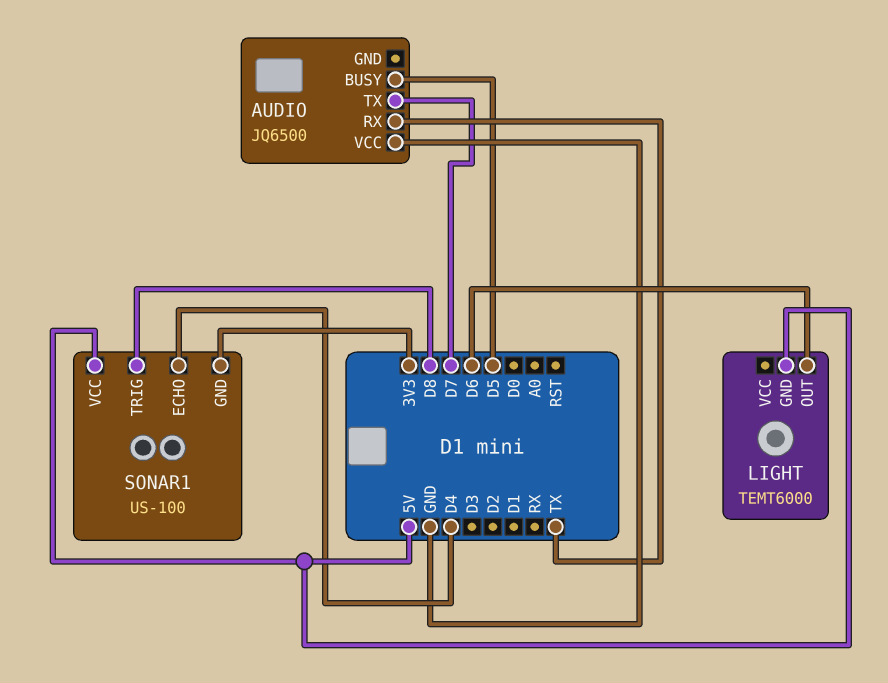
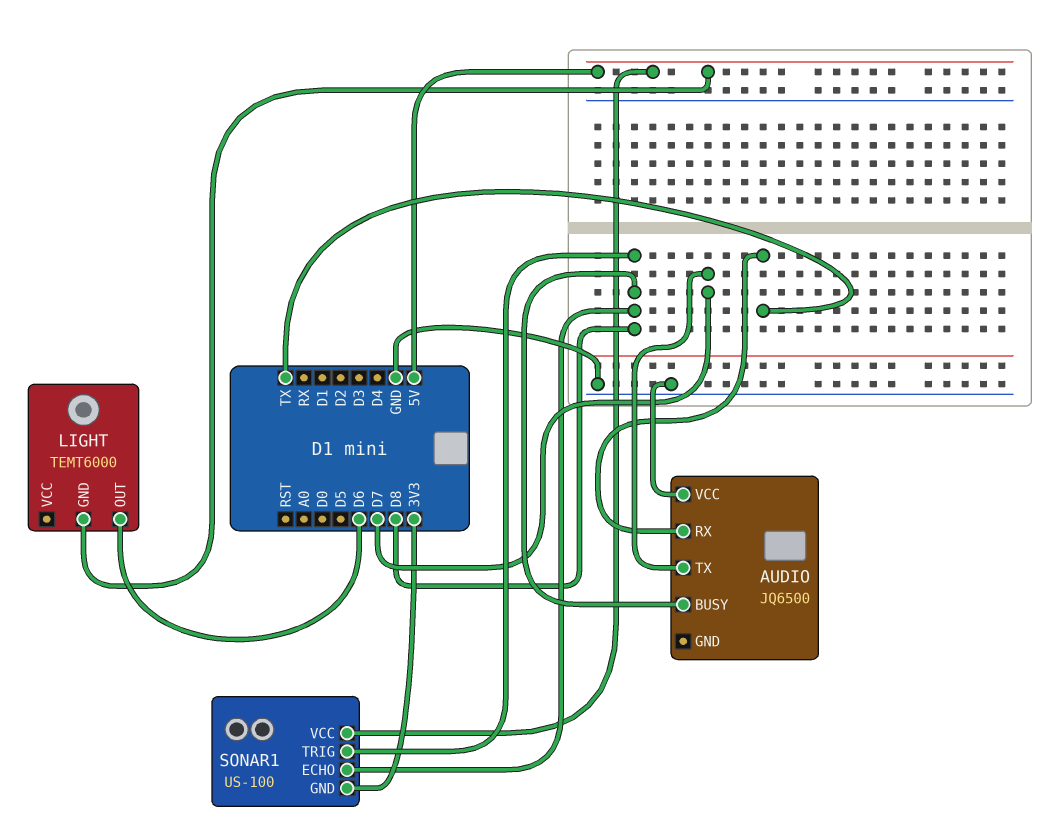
AUDIO pin BUSY: D5 -> D8
SONAR1 pin ECHO: D4 -> D8

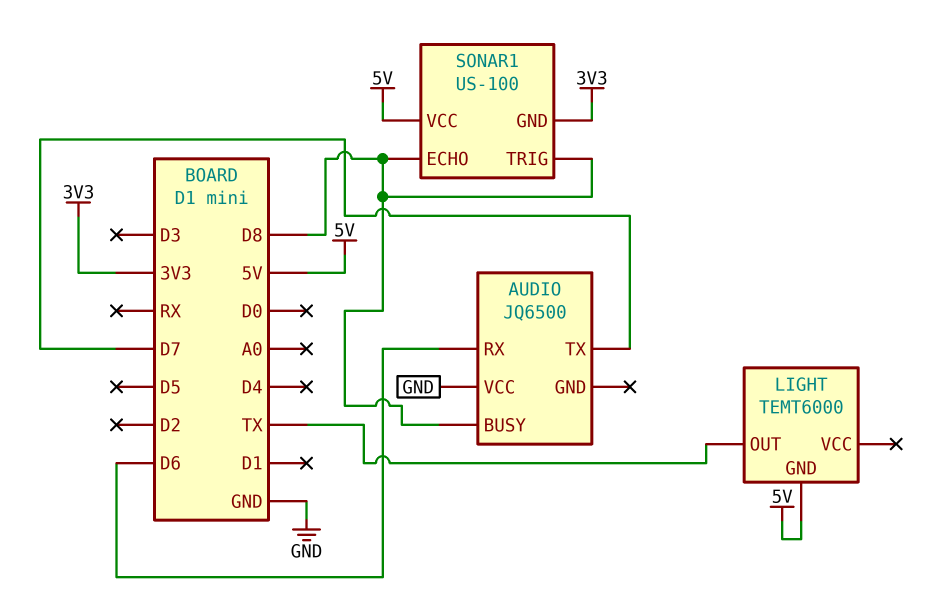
AUDIO pin RX: TX -> D6
LIGHT pin OUT: D6 -> TX

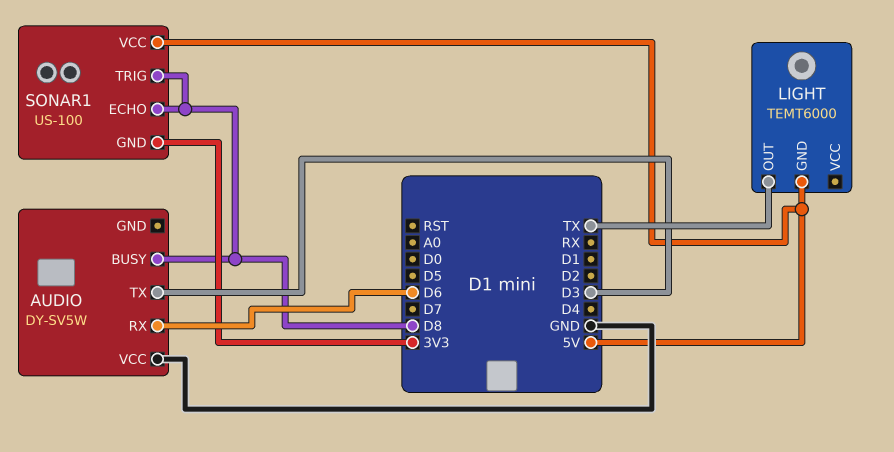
AUDIO: JQ6500 -> DY-SV5W
AUDIO pin TX: D7 -> D3

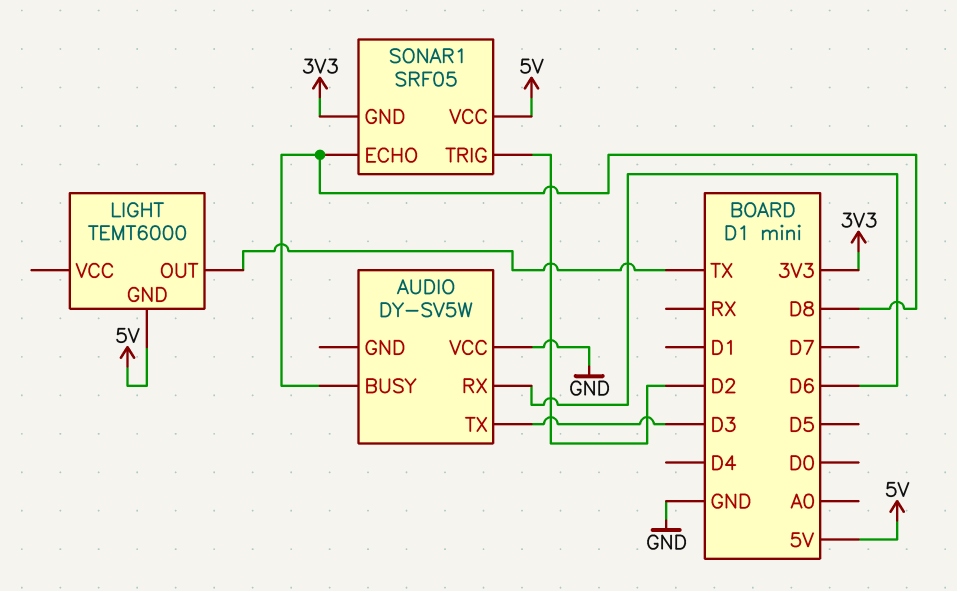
SONAR1: US-100 -> SRF05
SONAR1 pin TRIG: D8 -> D2

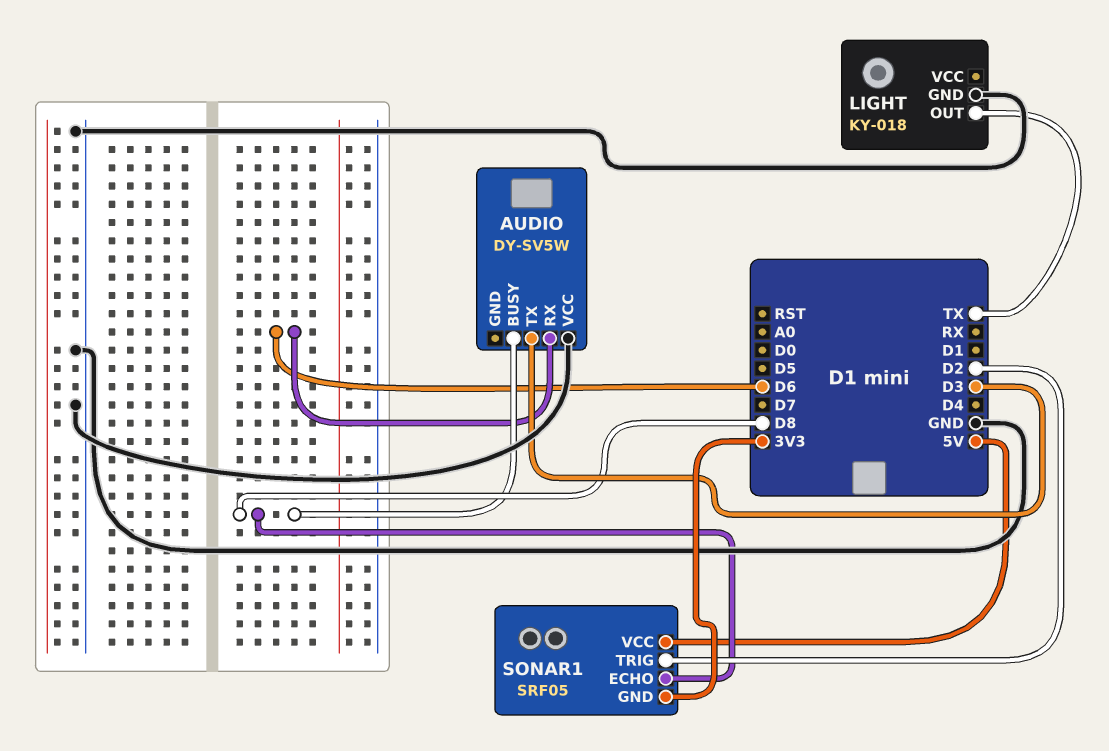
LIGHT: TEMT6000 -> KY-018
LIGHT pin GND: 5V -> GND

